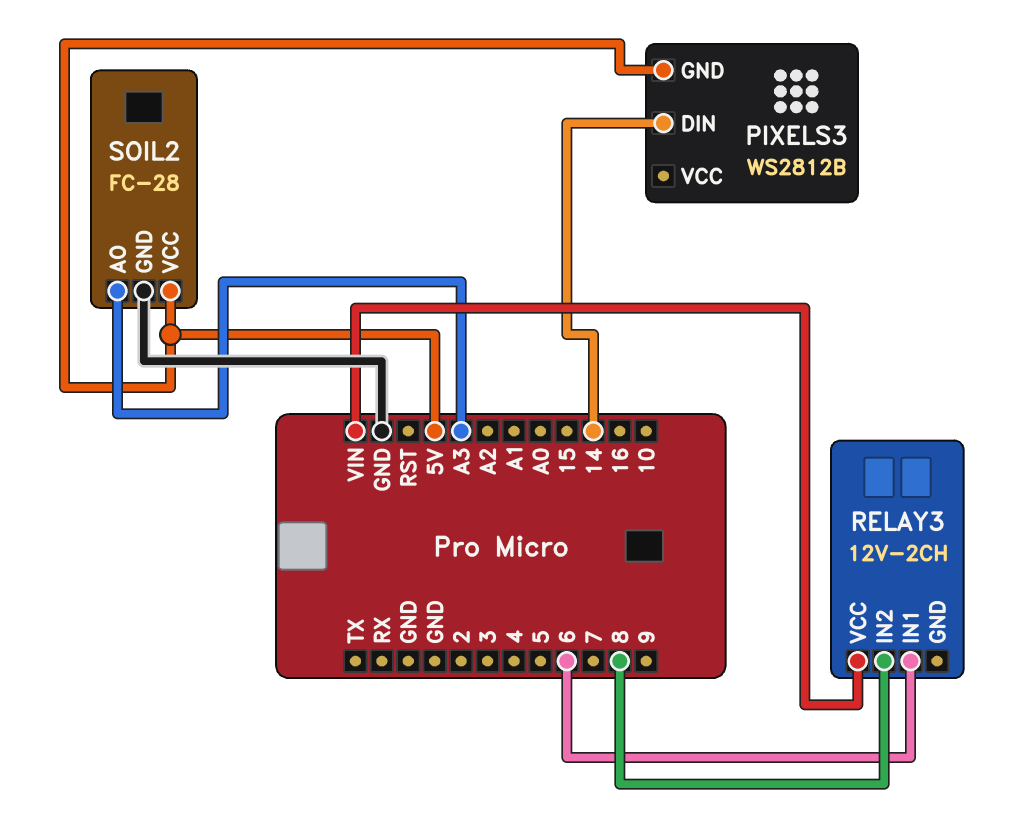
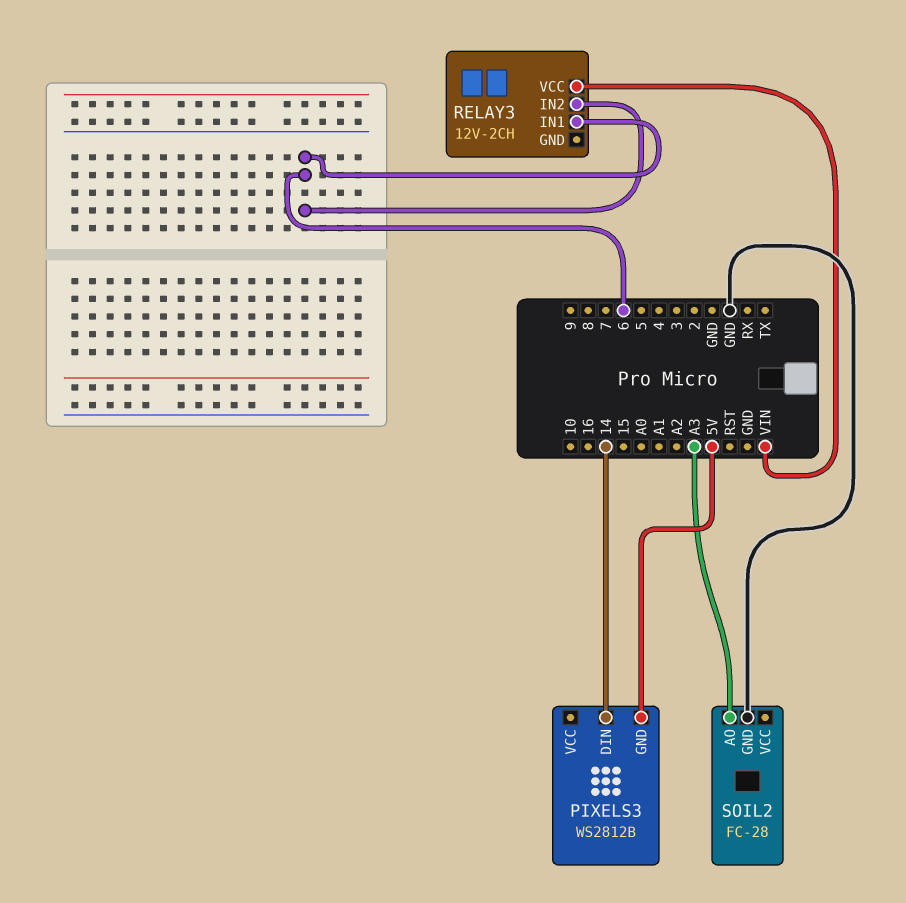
RELAY3 pin IN2: 8 -> 6
SOIL2 pin VCC: 5V -> none

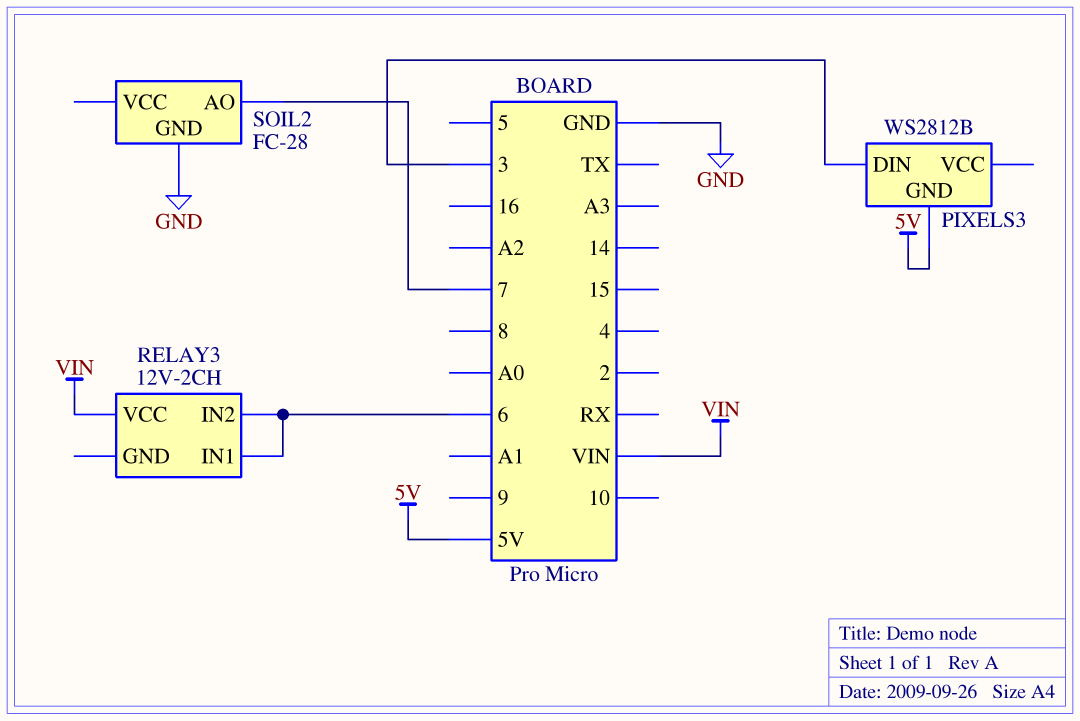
PIXELS3 pin DIN: 14 -> 3
SOIL2 pin AO: A3 -> 7

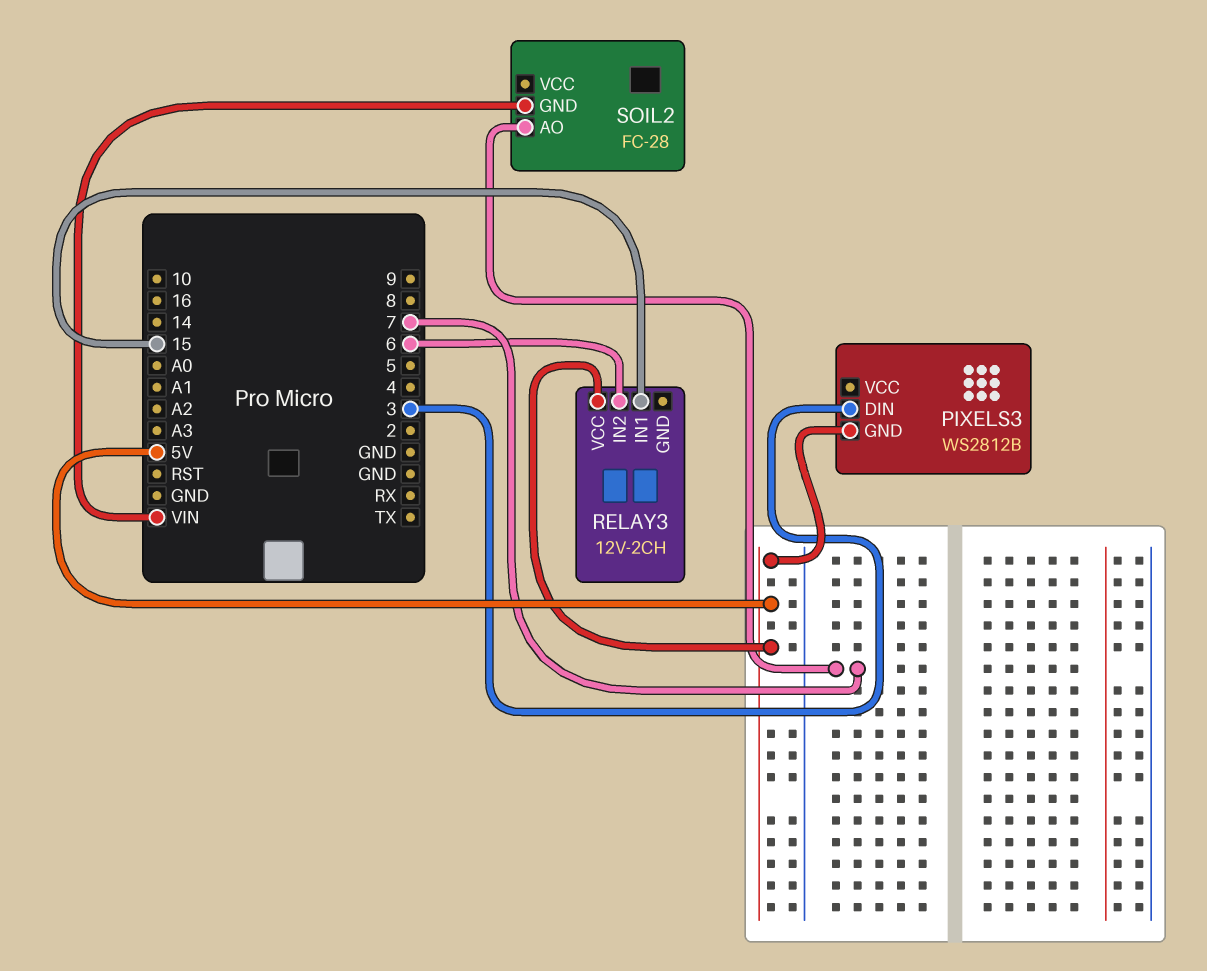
RELAY3 pin IN1: 6 -> 15
RELAY3 pin VCC: VIN -> 5V
SOIL2 pin GND: GND -> VIN

